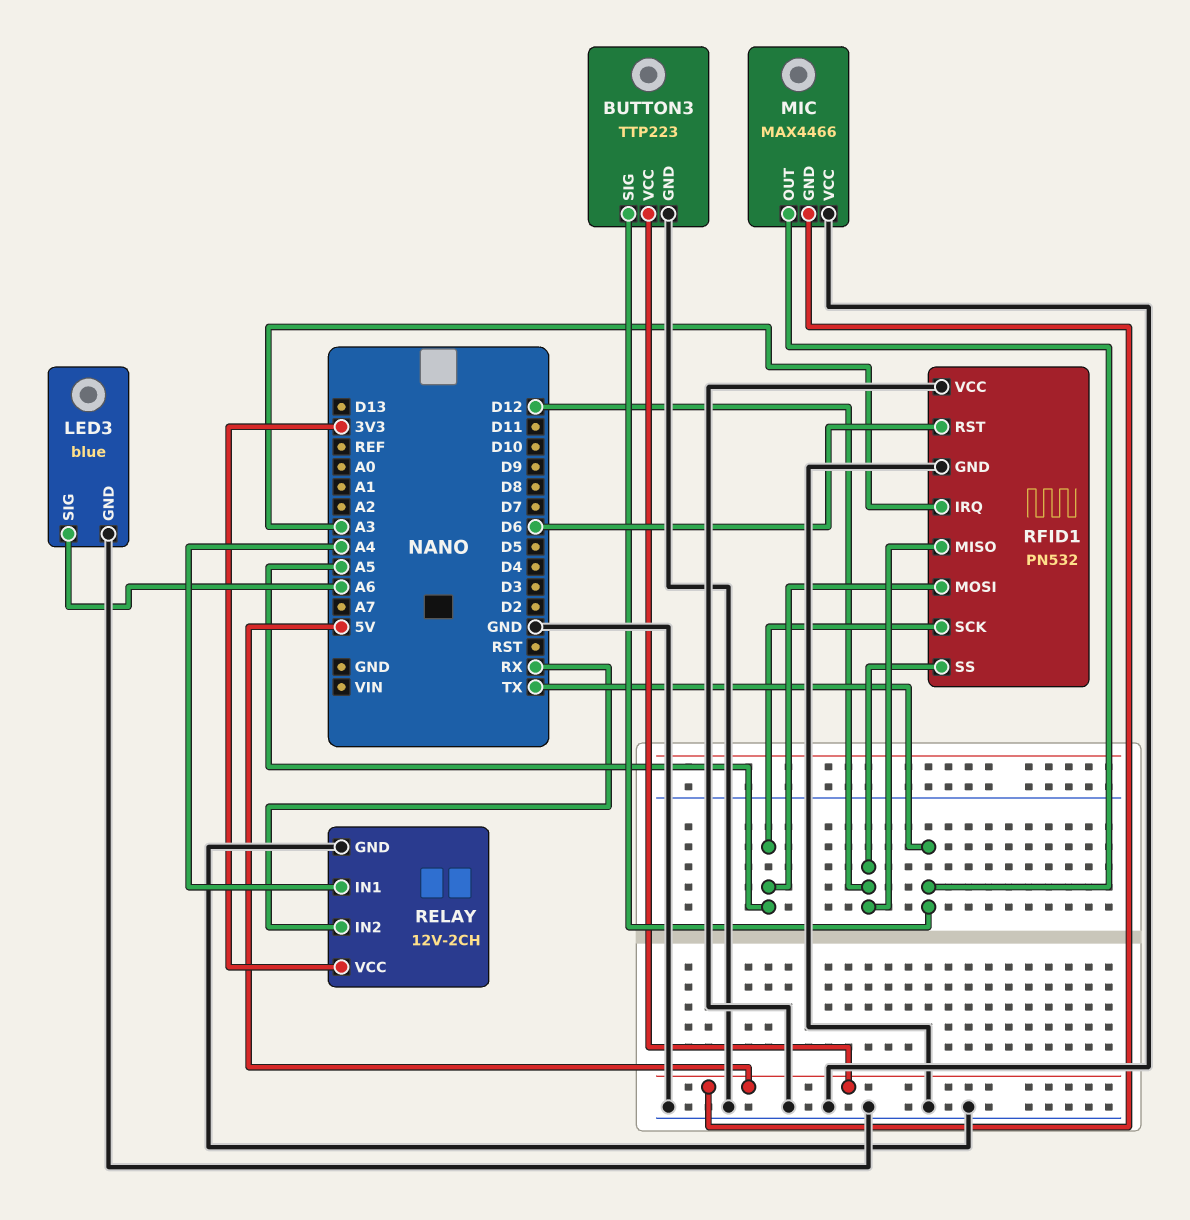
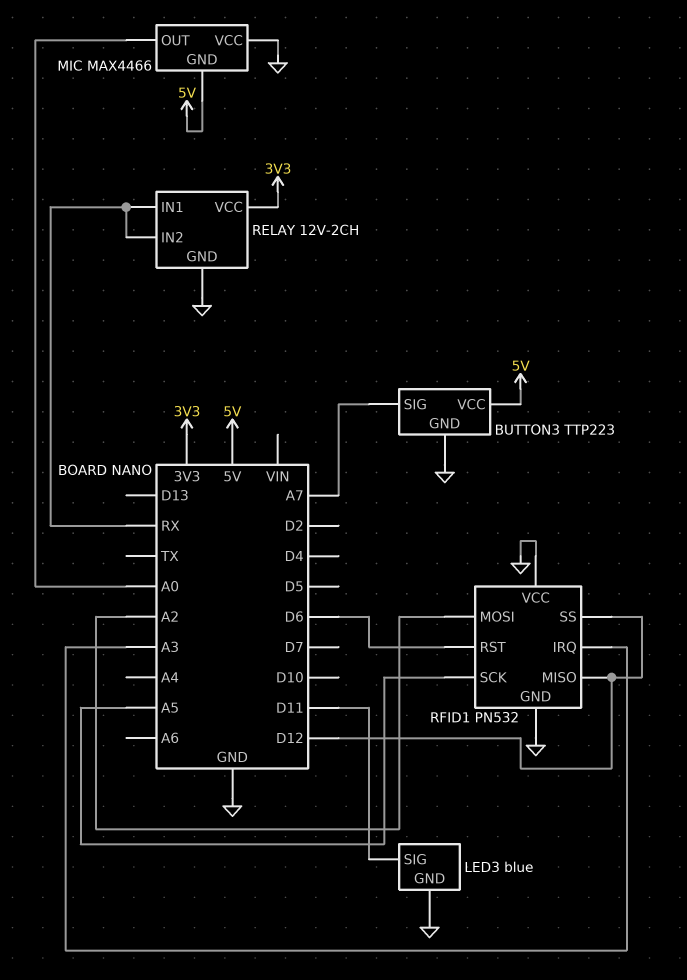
BUTTON3 pin SIG: TX -> A7
LED3 pin SIG: A6 -> D11
MIC pin OUT: TX -> A0
RELAY pin IN1: A4 -> RX
RFID1 pin MOSI: A5 -> A2

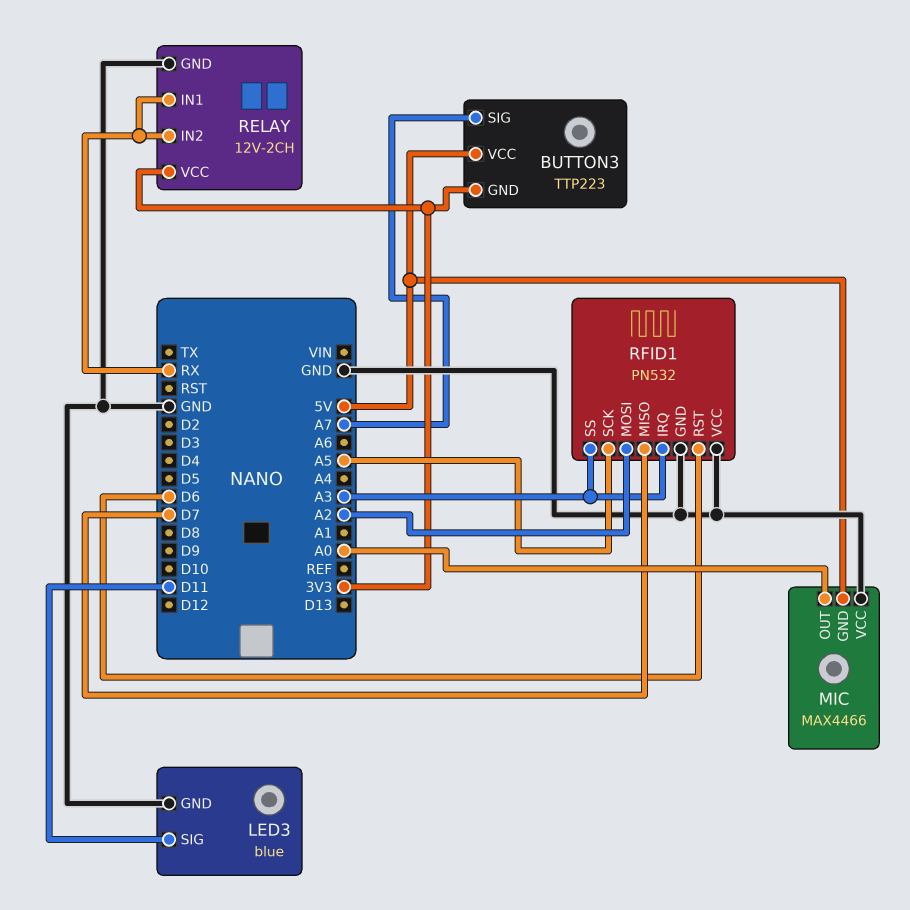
BUTTON3 pin GND: GND -> 3V3
RFID1 pin MISO: D12 -> D7
RFID1 pin SS: D12 -> A3

